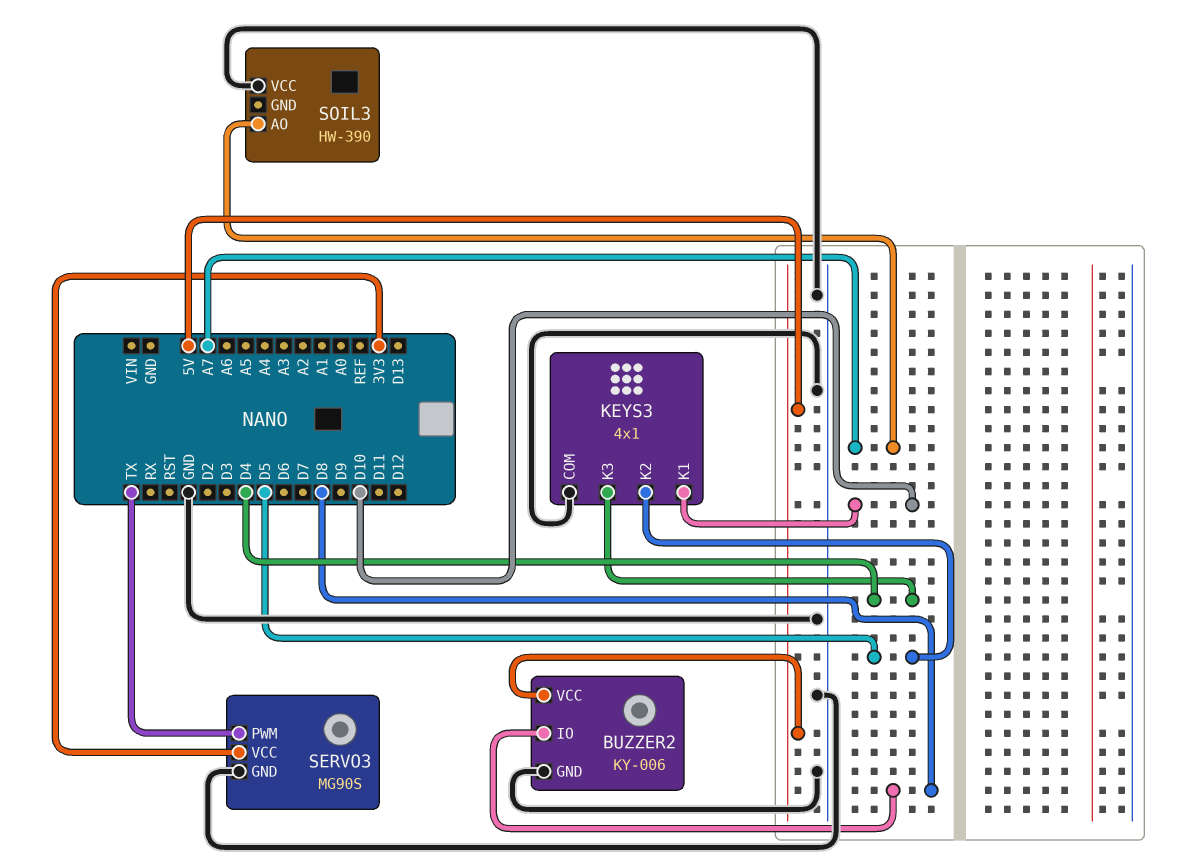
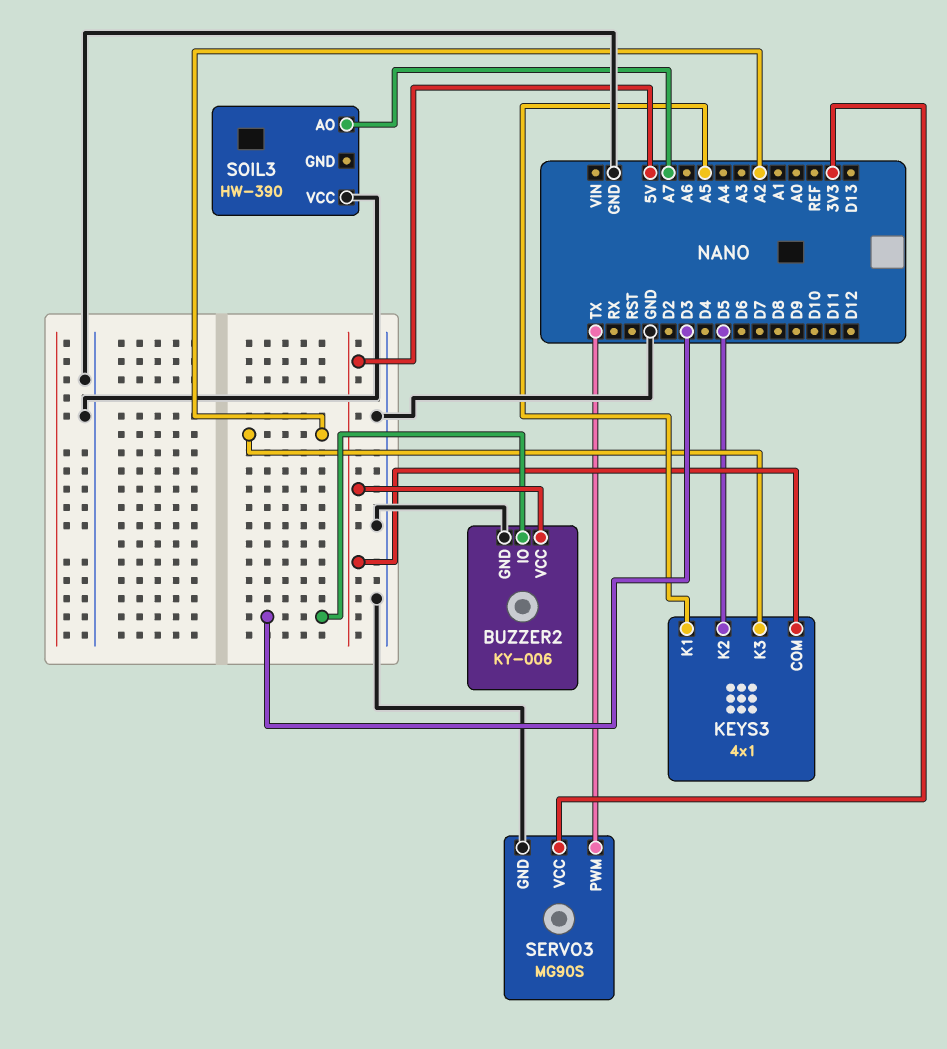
BUZZER2 pin IO: D8 -> D3
KEYS3 pin COM: GND -> 5V
KEYS3 pin K1: D10 -> A5
KEYS3 pin K3: D4 -> A2

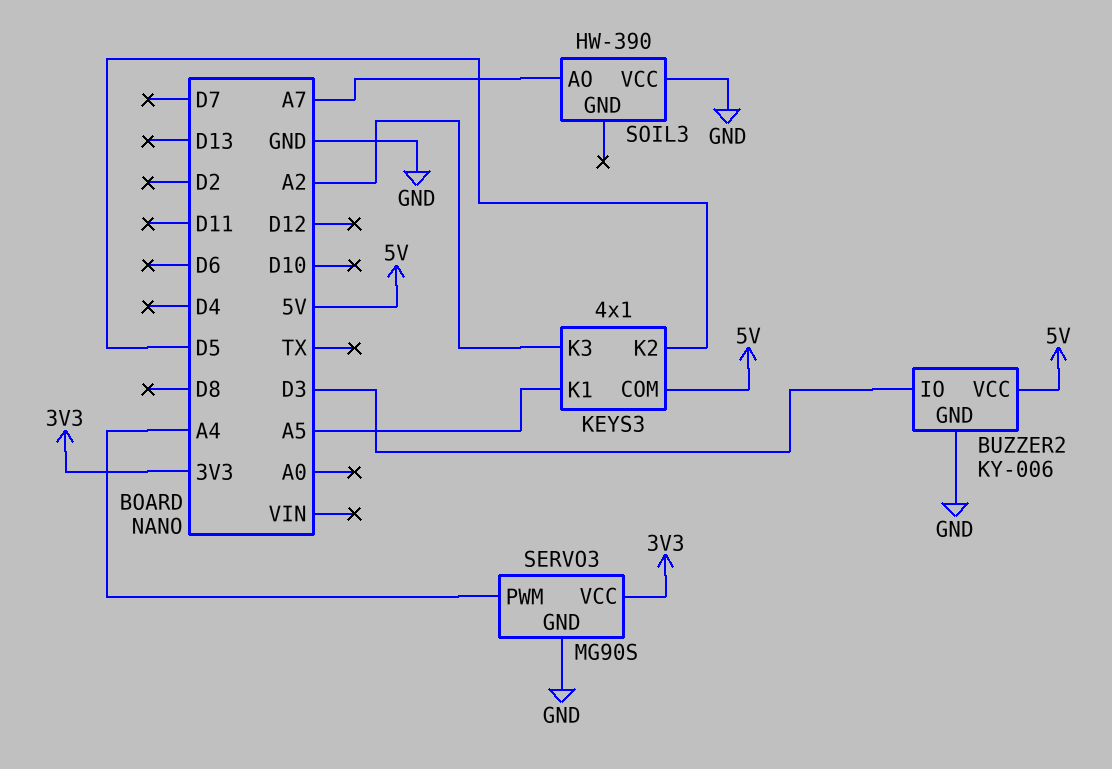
SERVO3 pin PWM: TX -> A4

